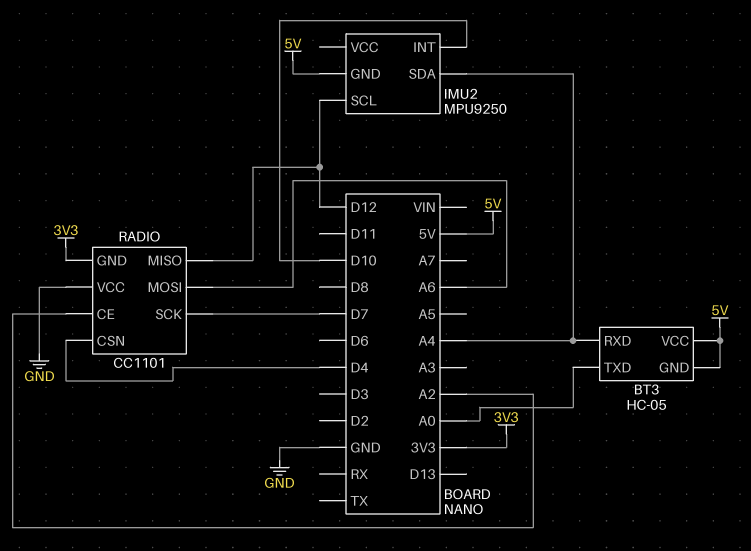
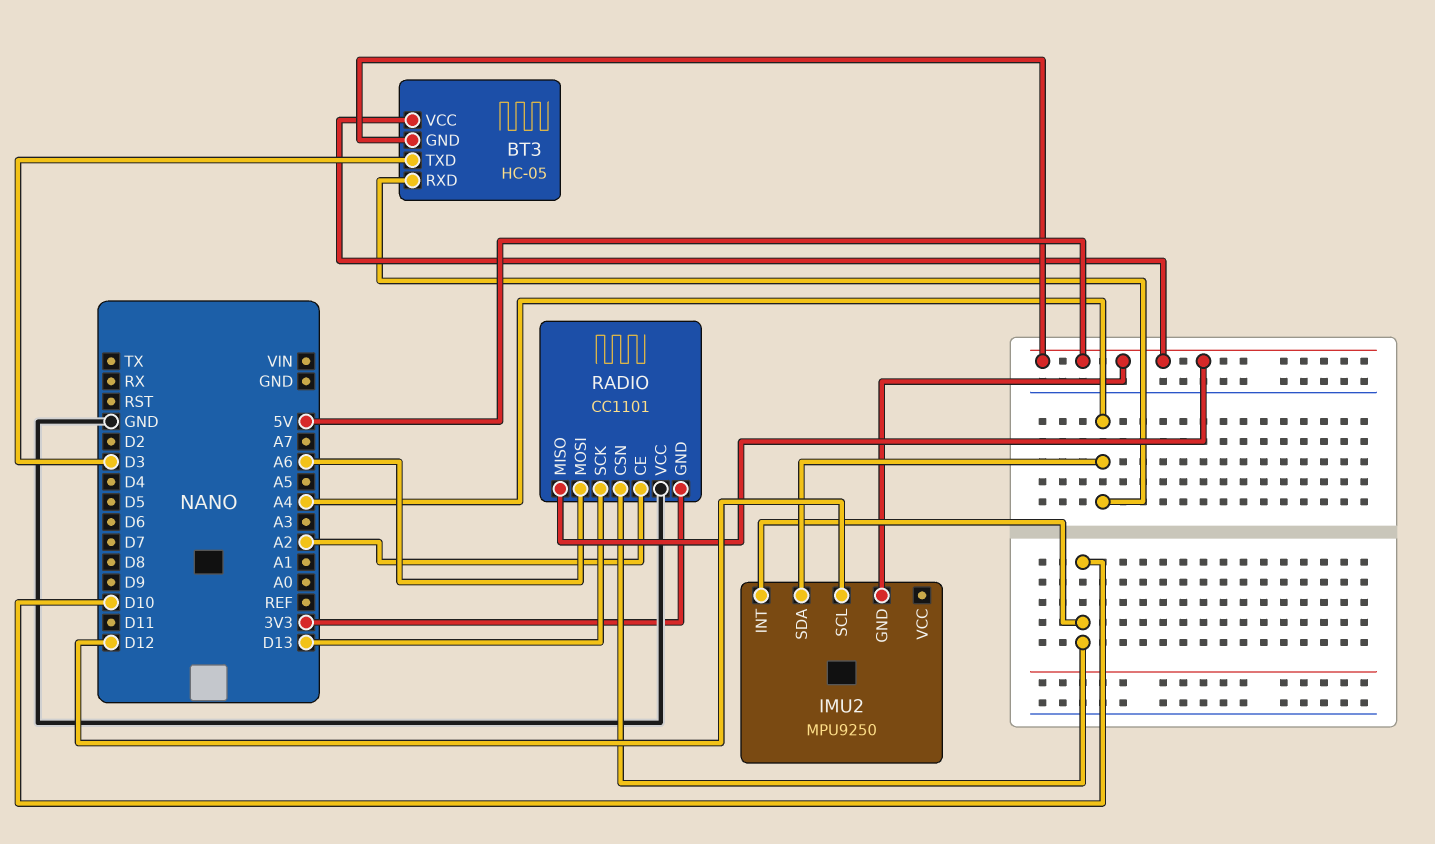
BT3 pin TXD: A0 -> D3
RADIO pin CSN: D4 -> D10
RADIO pin MISO: D12 -> 5V
RADIO pin SCK: D7 -> D13

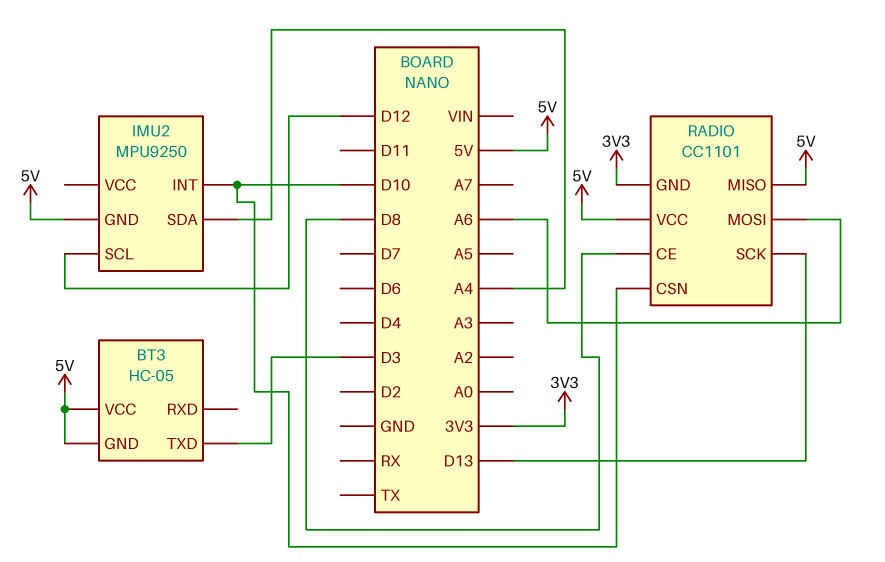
BT3 pin RXD: A4 -> none
RADIO pin CE: A2 -> D8
RADIO pin VCC: GND -> 5V

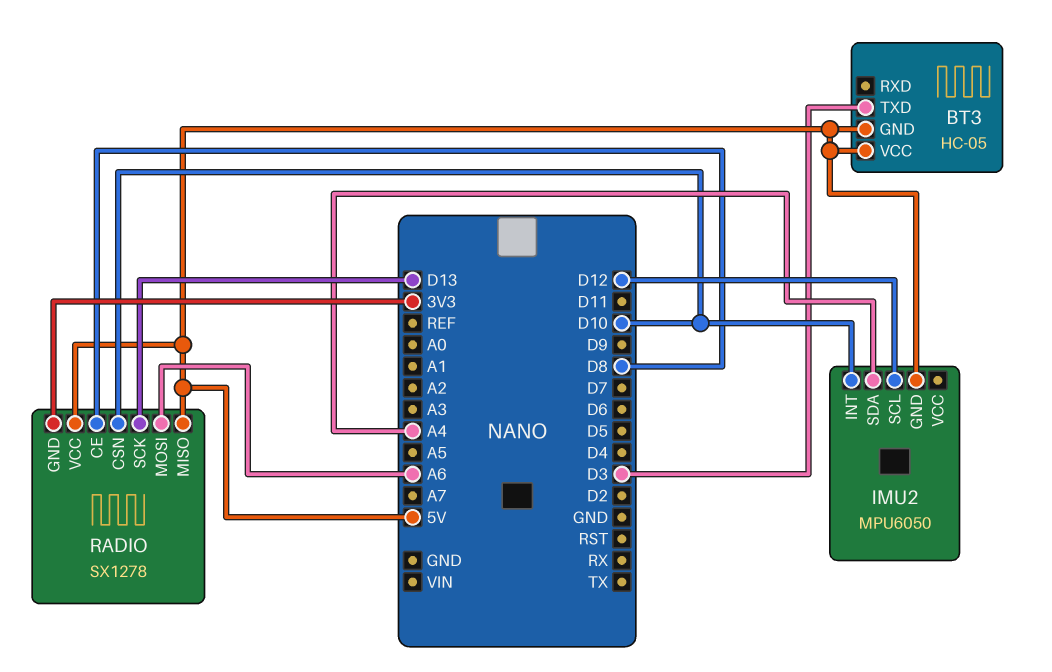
IMU2: MPU9250 -> MPU6050
RADIO: CC1101 -> SX1278

